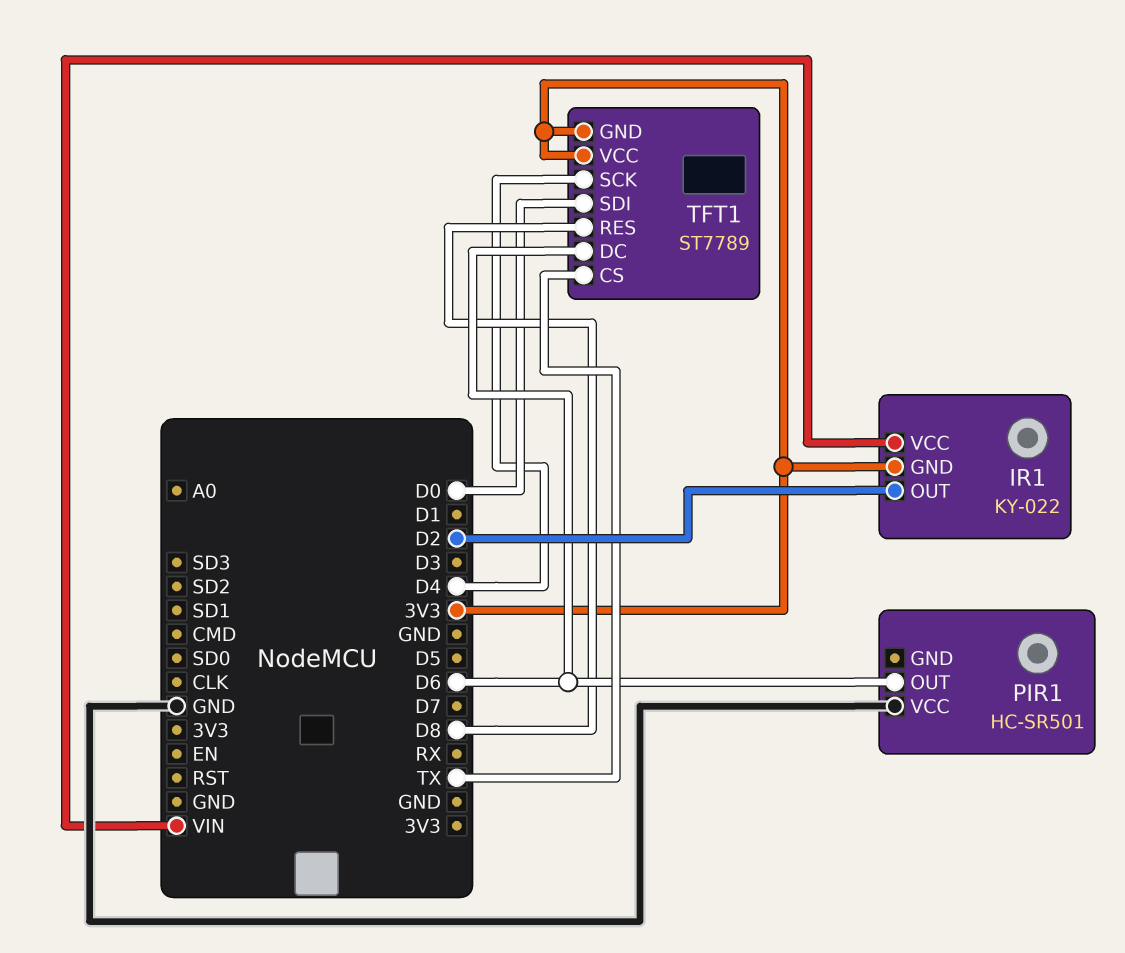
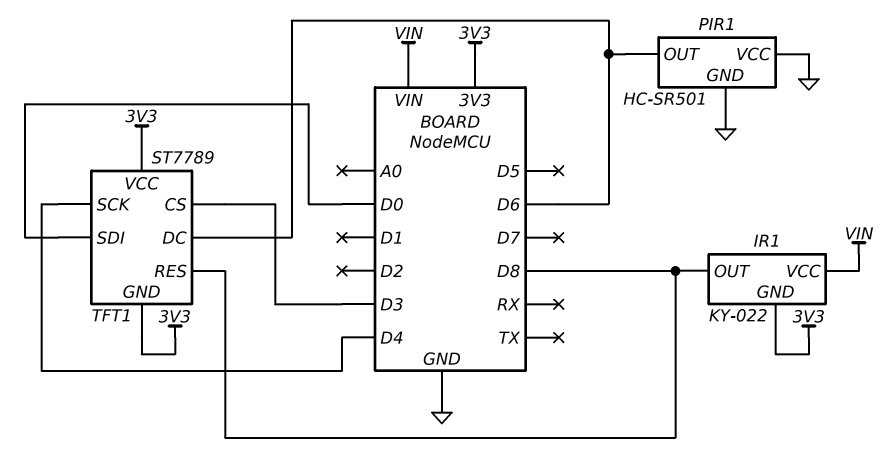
IR1 pin OUT: D2 -> D8
PIR1 pin GND: none -> GND
TFT1 pin CS: TX -> D3

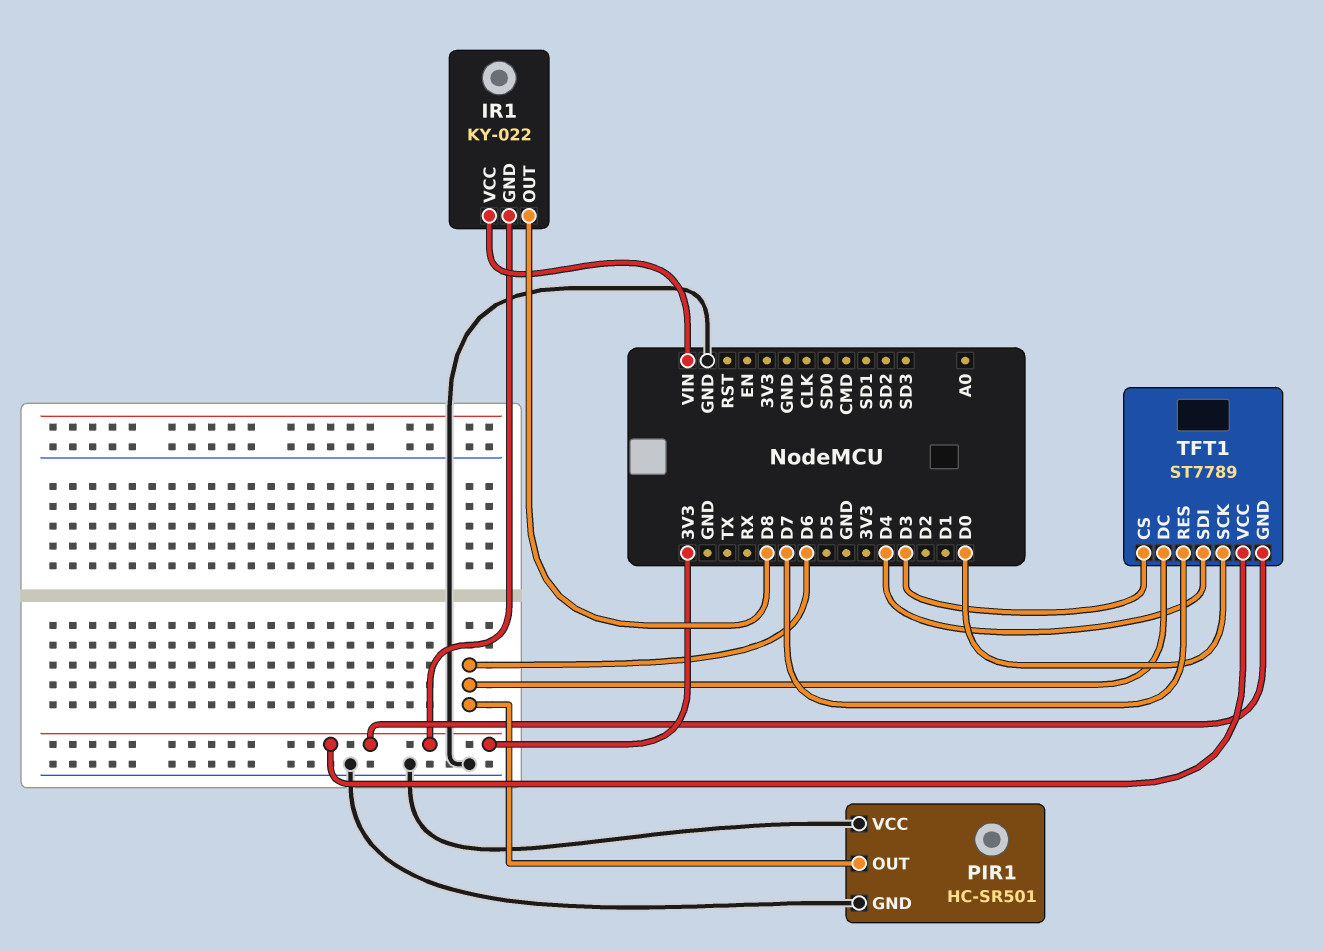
TFT1 pin RES: D8 -> D7
TFT1 pin SCK: D4 -> D0
TFT1 pin SDI: D0 -> D4

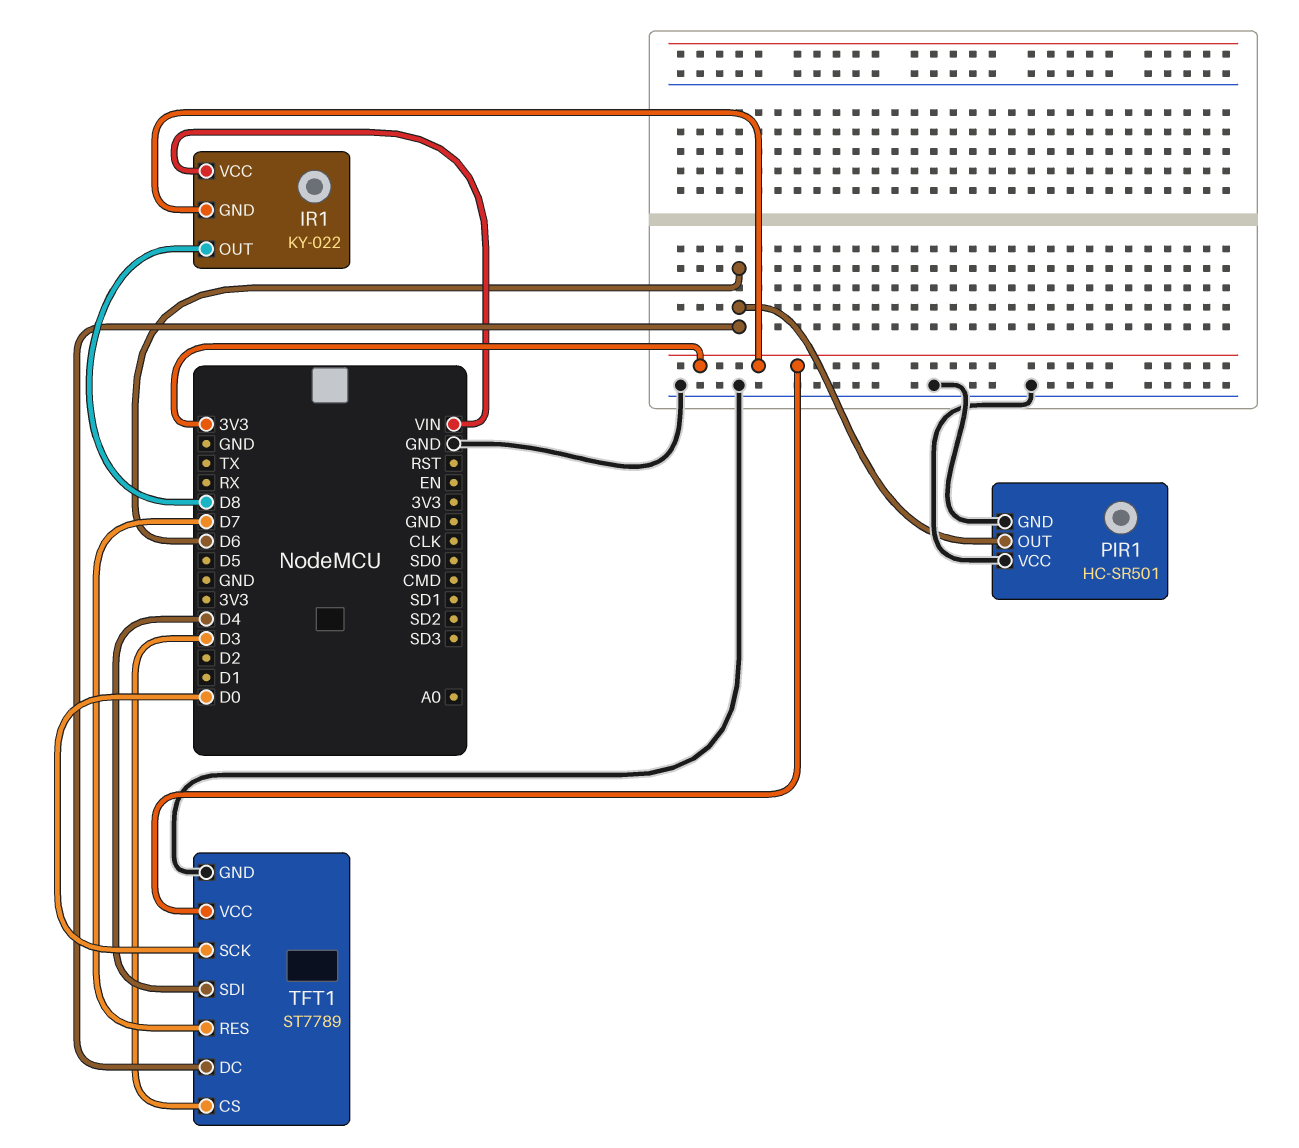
TFT1 pin GND: 3V3 -> GND

